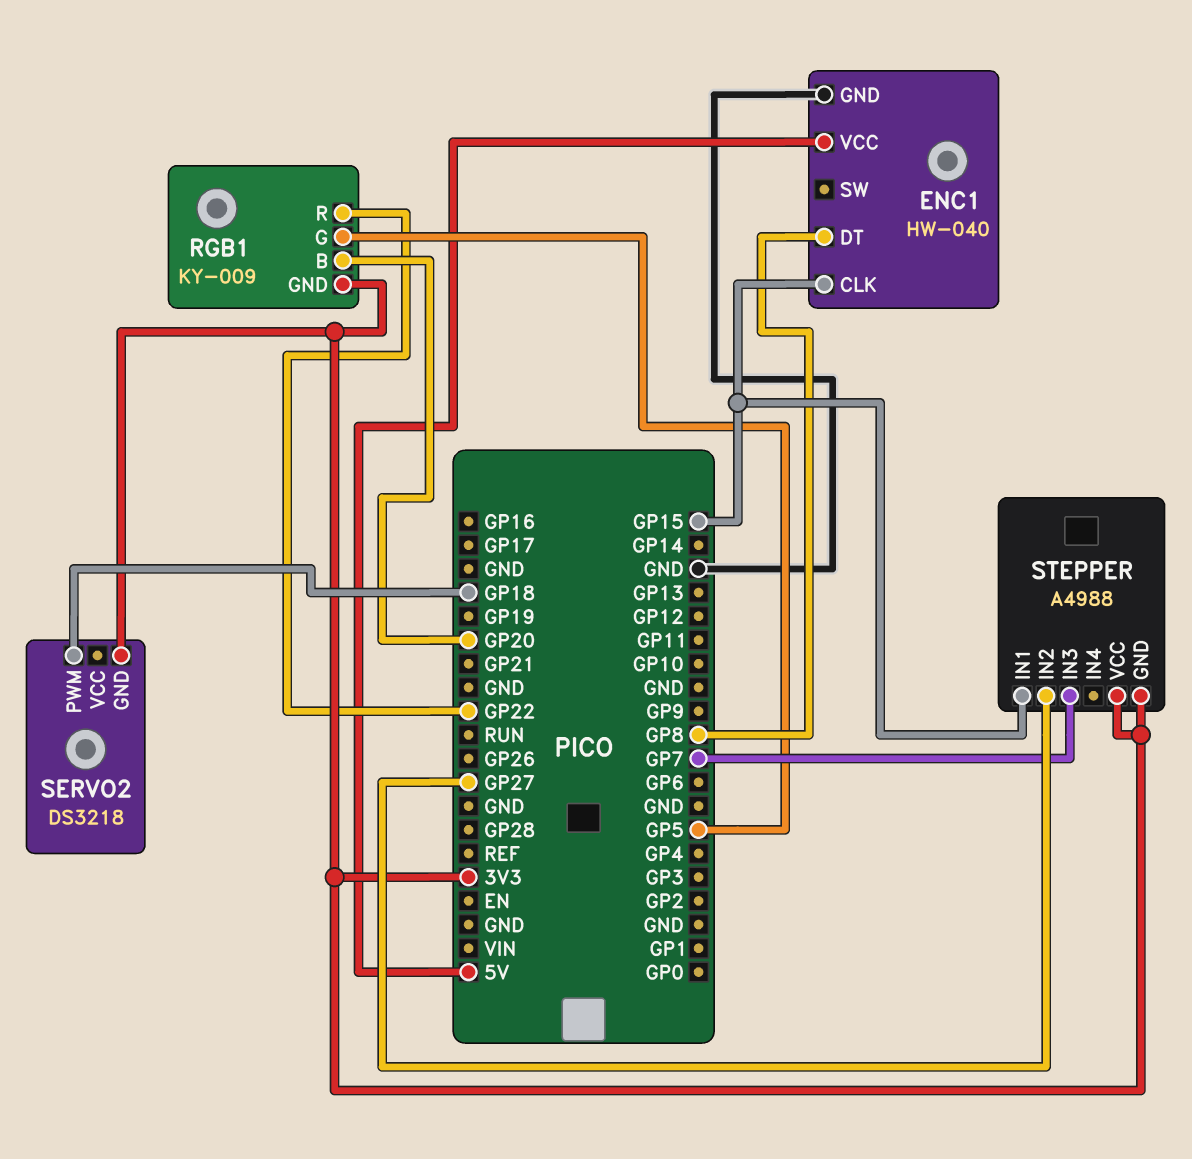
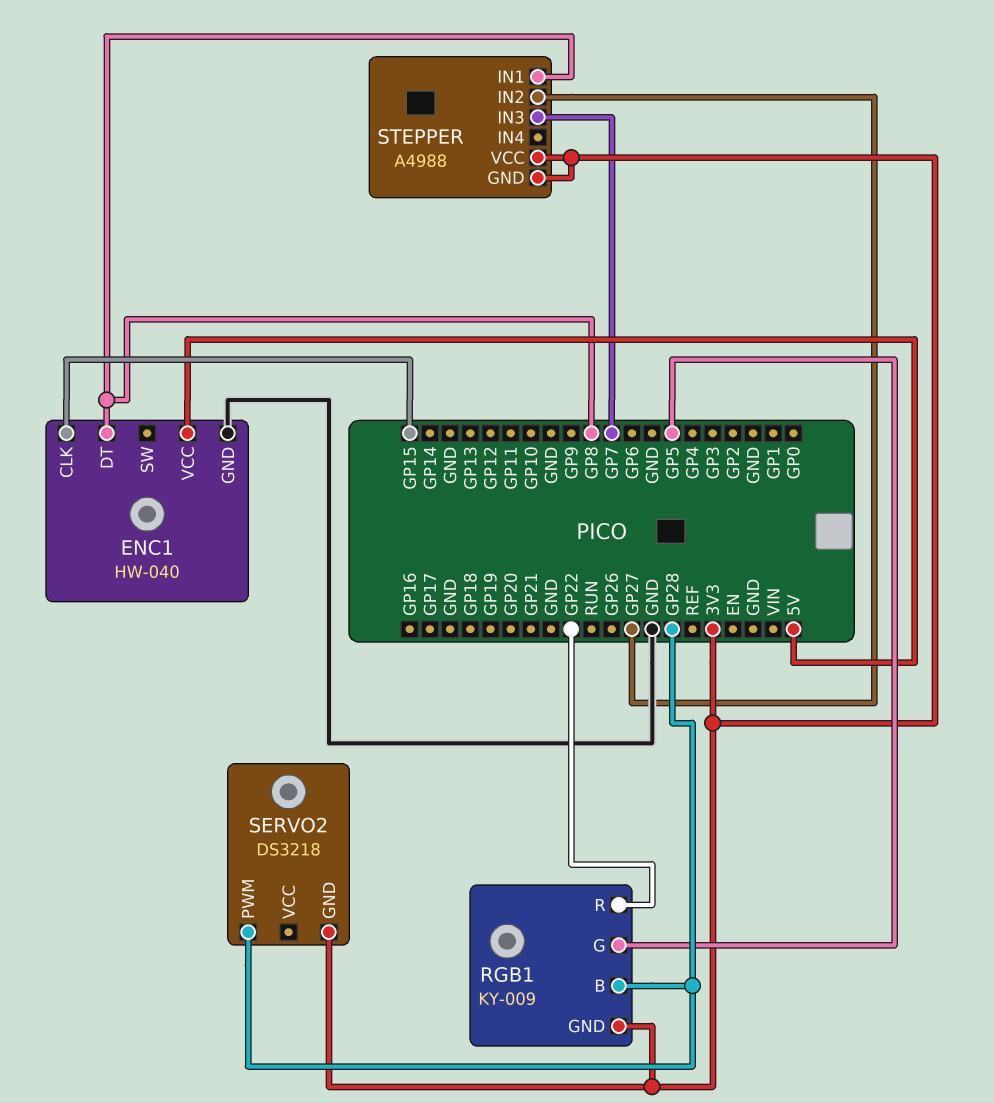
RGB1 pin B: GP20 -> GP28
SERVO2 pin PWM: GP18 -> GP28
STEPPER pin IN1: GP15 -> GP8

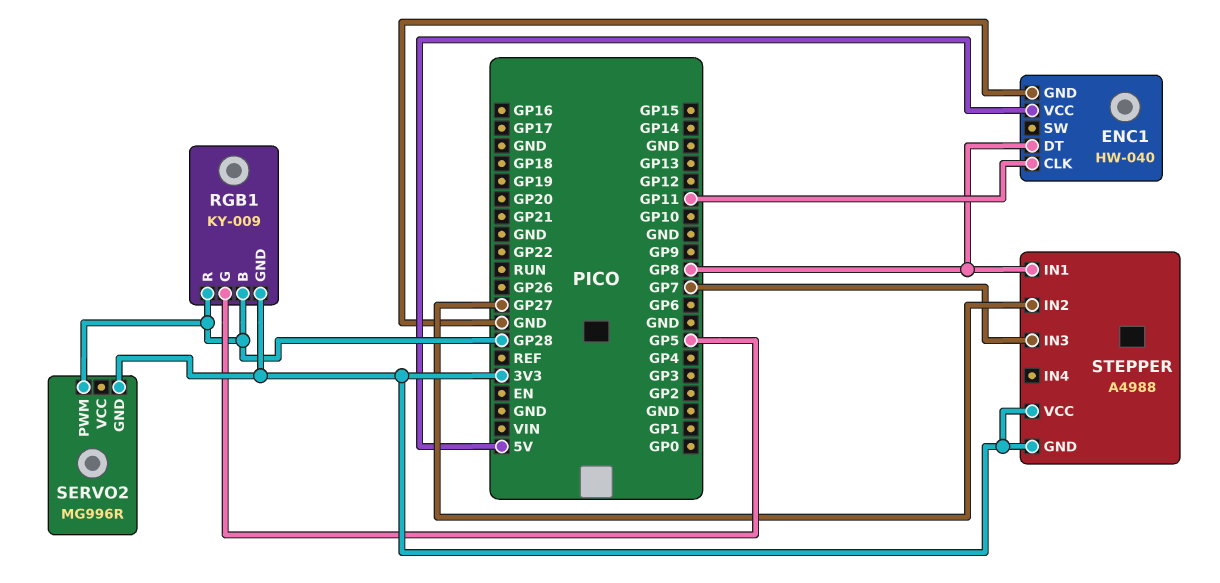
ENC1 pin CLK: GP15 -> GP11
RGB1 pin R: GP22 -> GP28
SERVO2: DS3218 -> MG996R

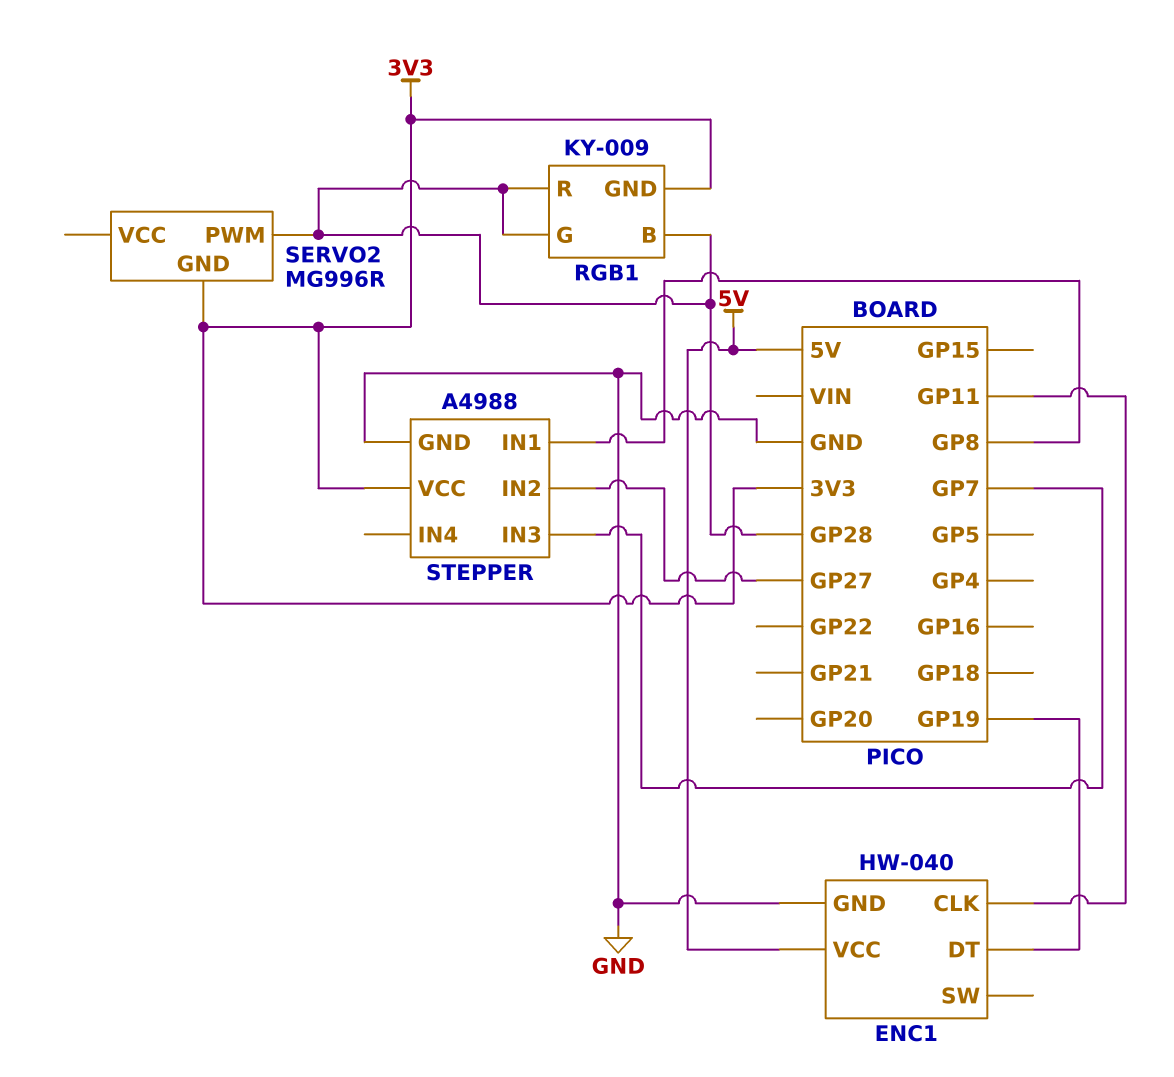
ENC1 pin DT: GP8 -> GP19
RGB1 pin G: GP5 -> GP28
STEPPER pin GND: 3V3 -> GND

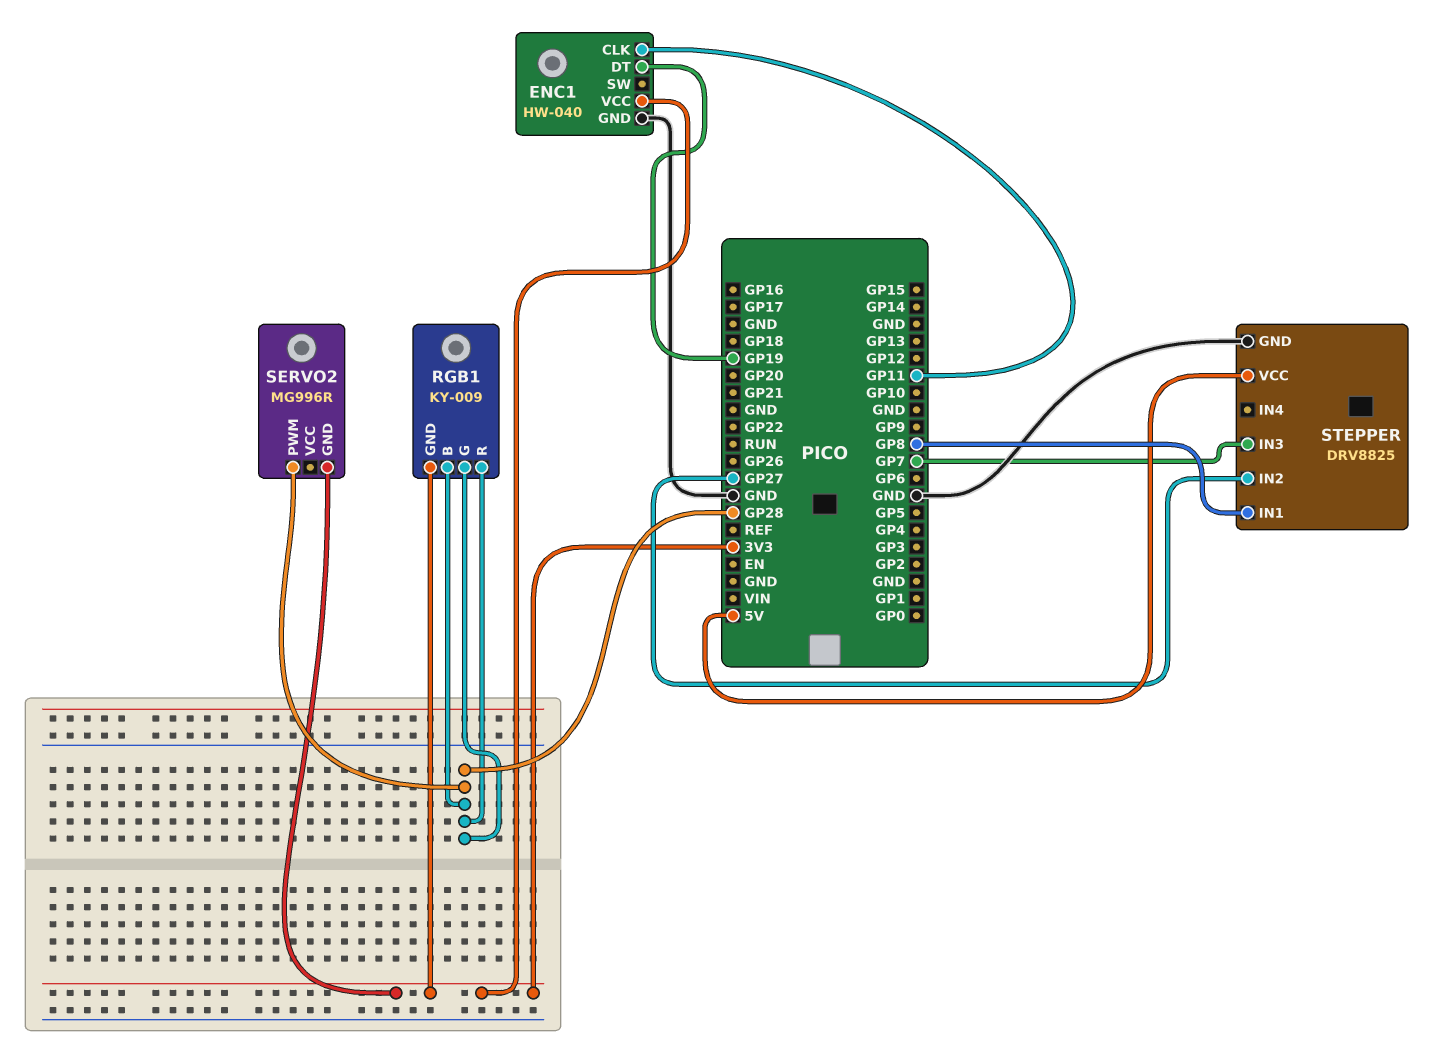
ENC1 pin VCC: 5V -> 3V3
STEPPER: A4988 -> DRV8825
STEPPER pin VCC: 3V3 -> 5V

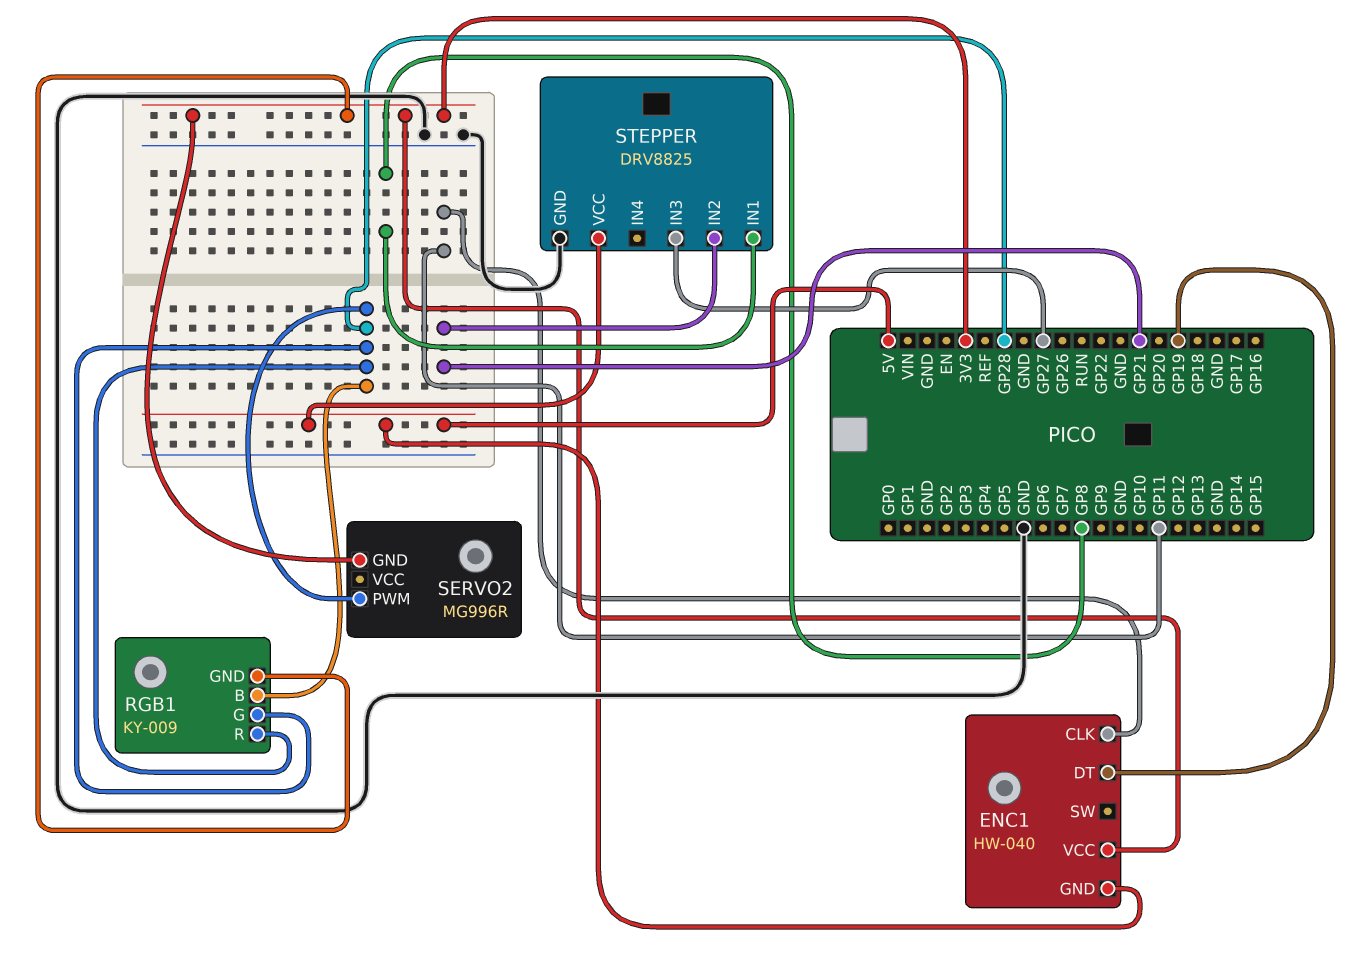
ENC1 pin GND: GND -> 5V
STEPPER pin IN2: GP27 -> GP21
STEPPER pin IN3: GP7 -> GP27

